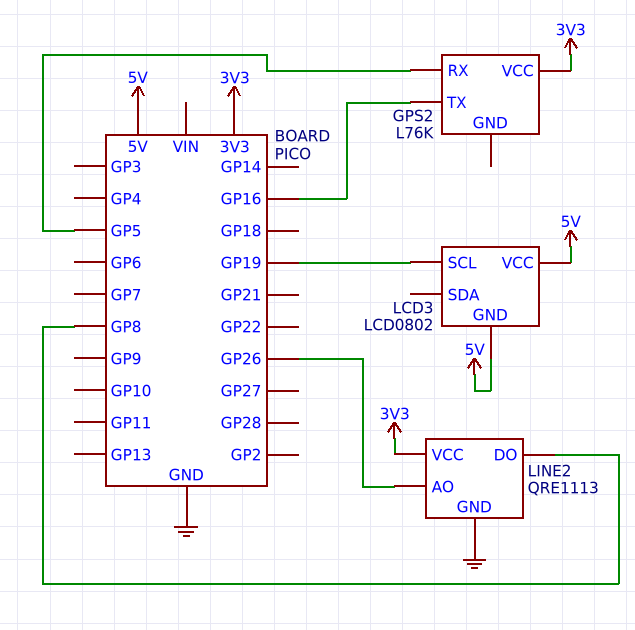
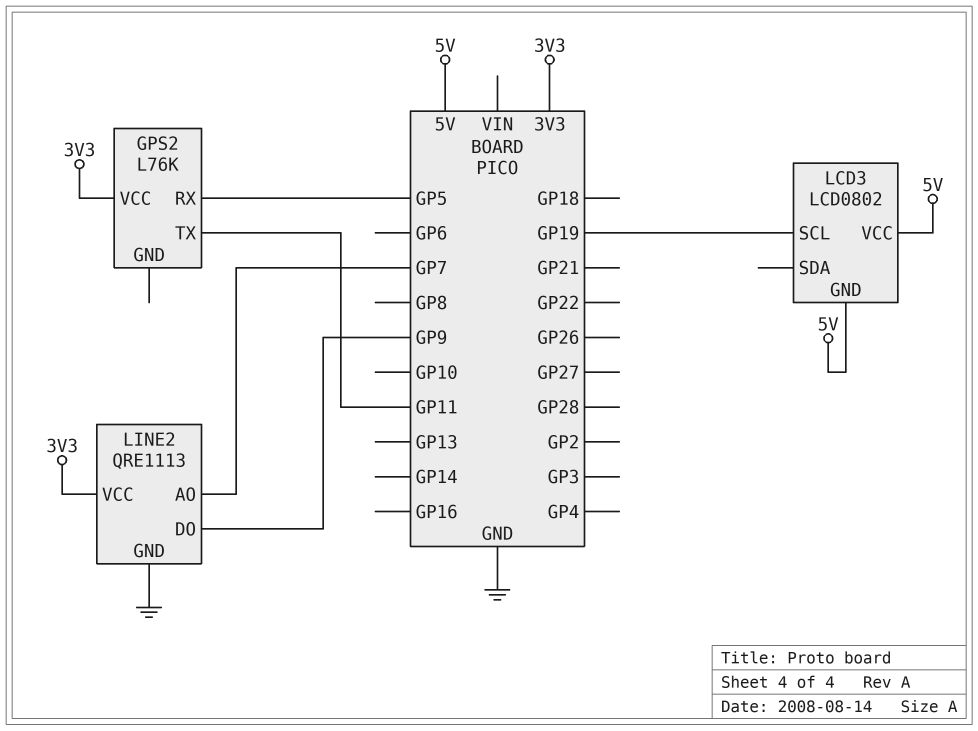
GPS2 pin TX: GP16 -> GP11
LINE2 pin AO: GP26 -> GP7
LINE2 pin DO: GP8 -> GP9

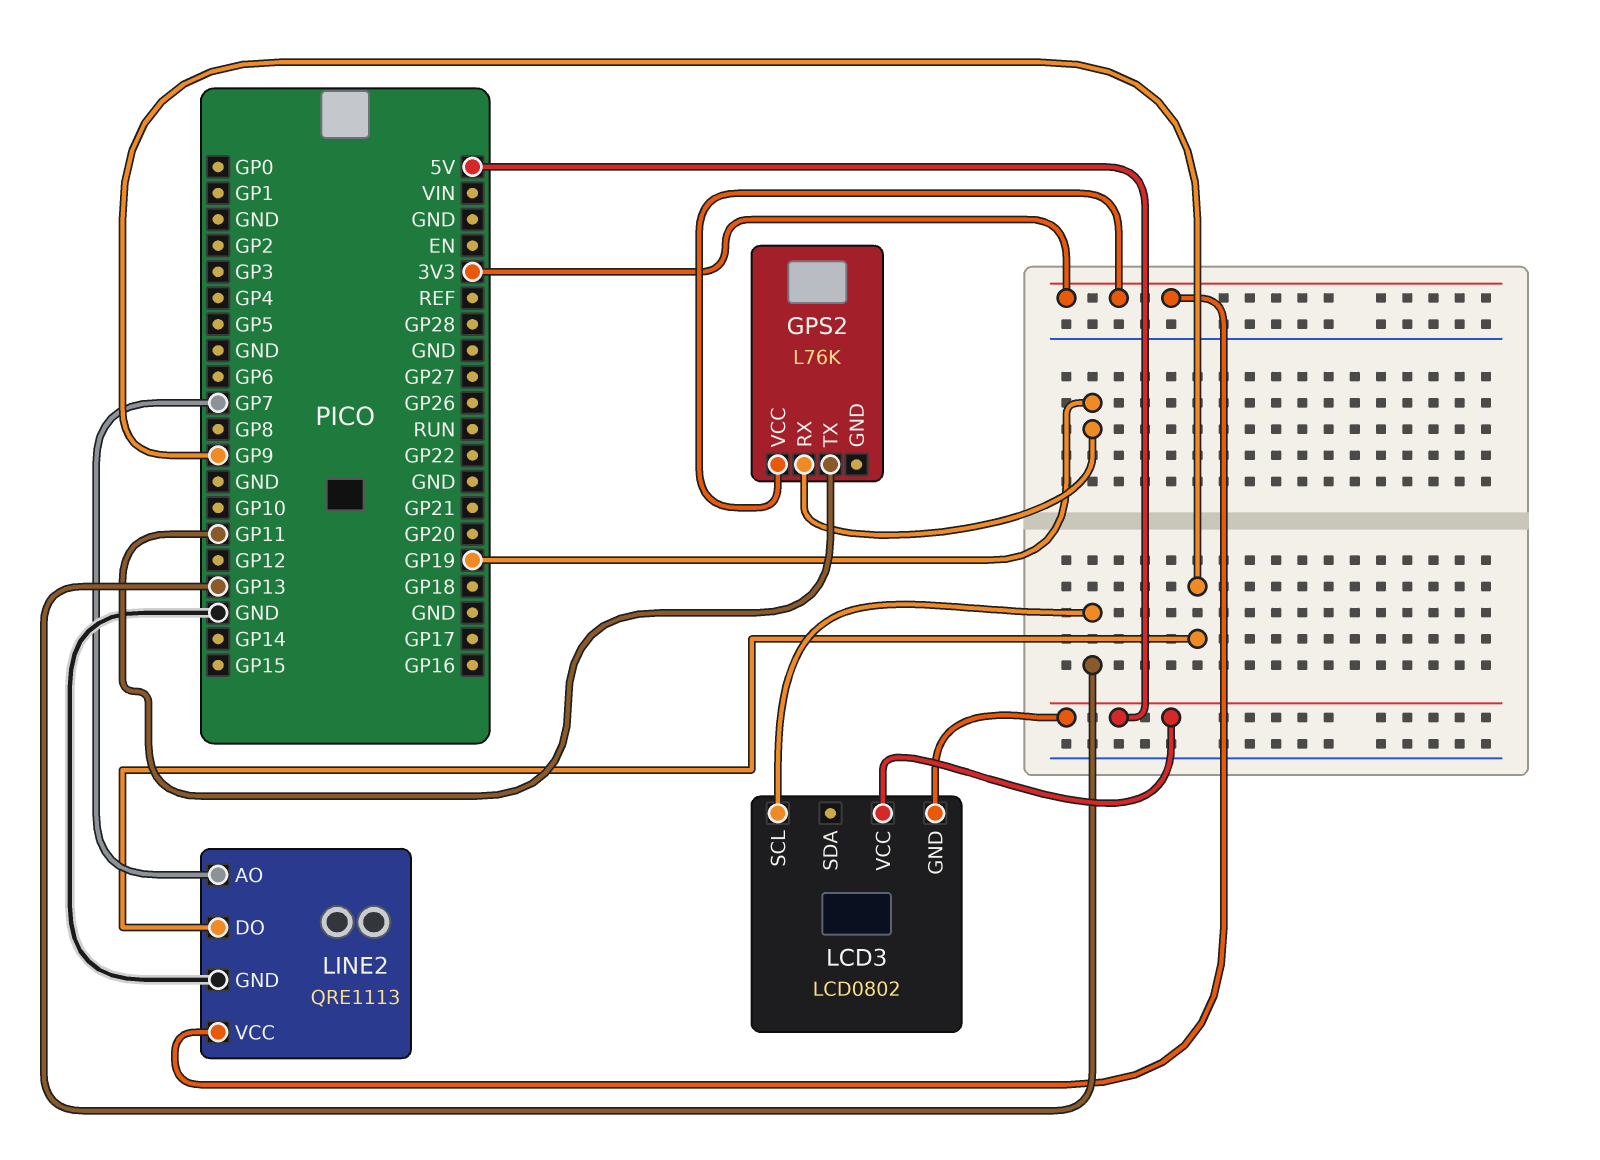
GPS2 pin RX: GP5 -> GP19
LCD3 pin SCL: GP19 -> GP13

